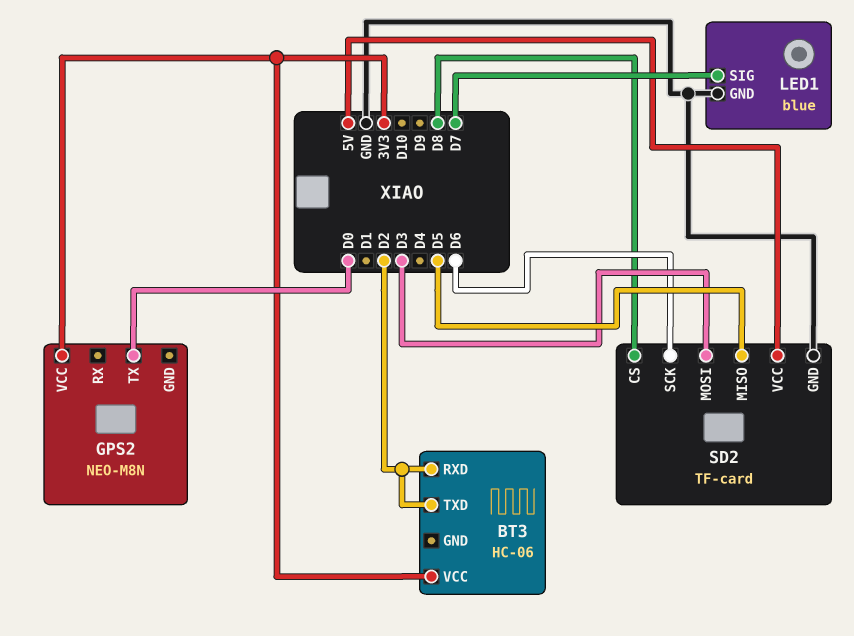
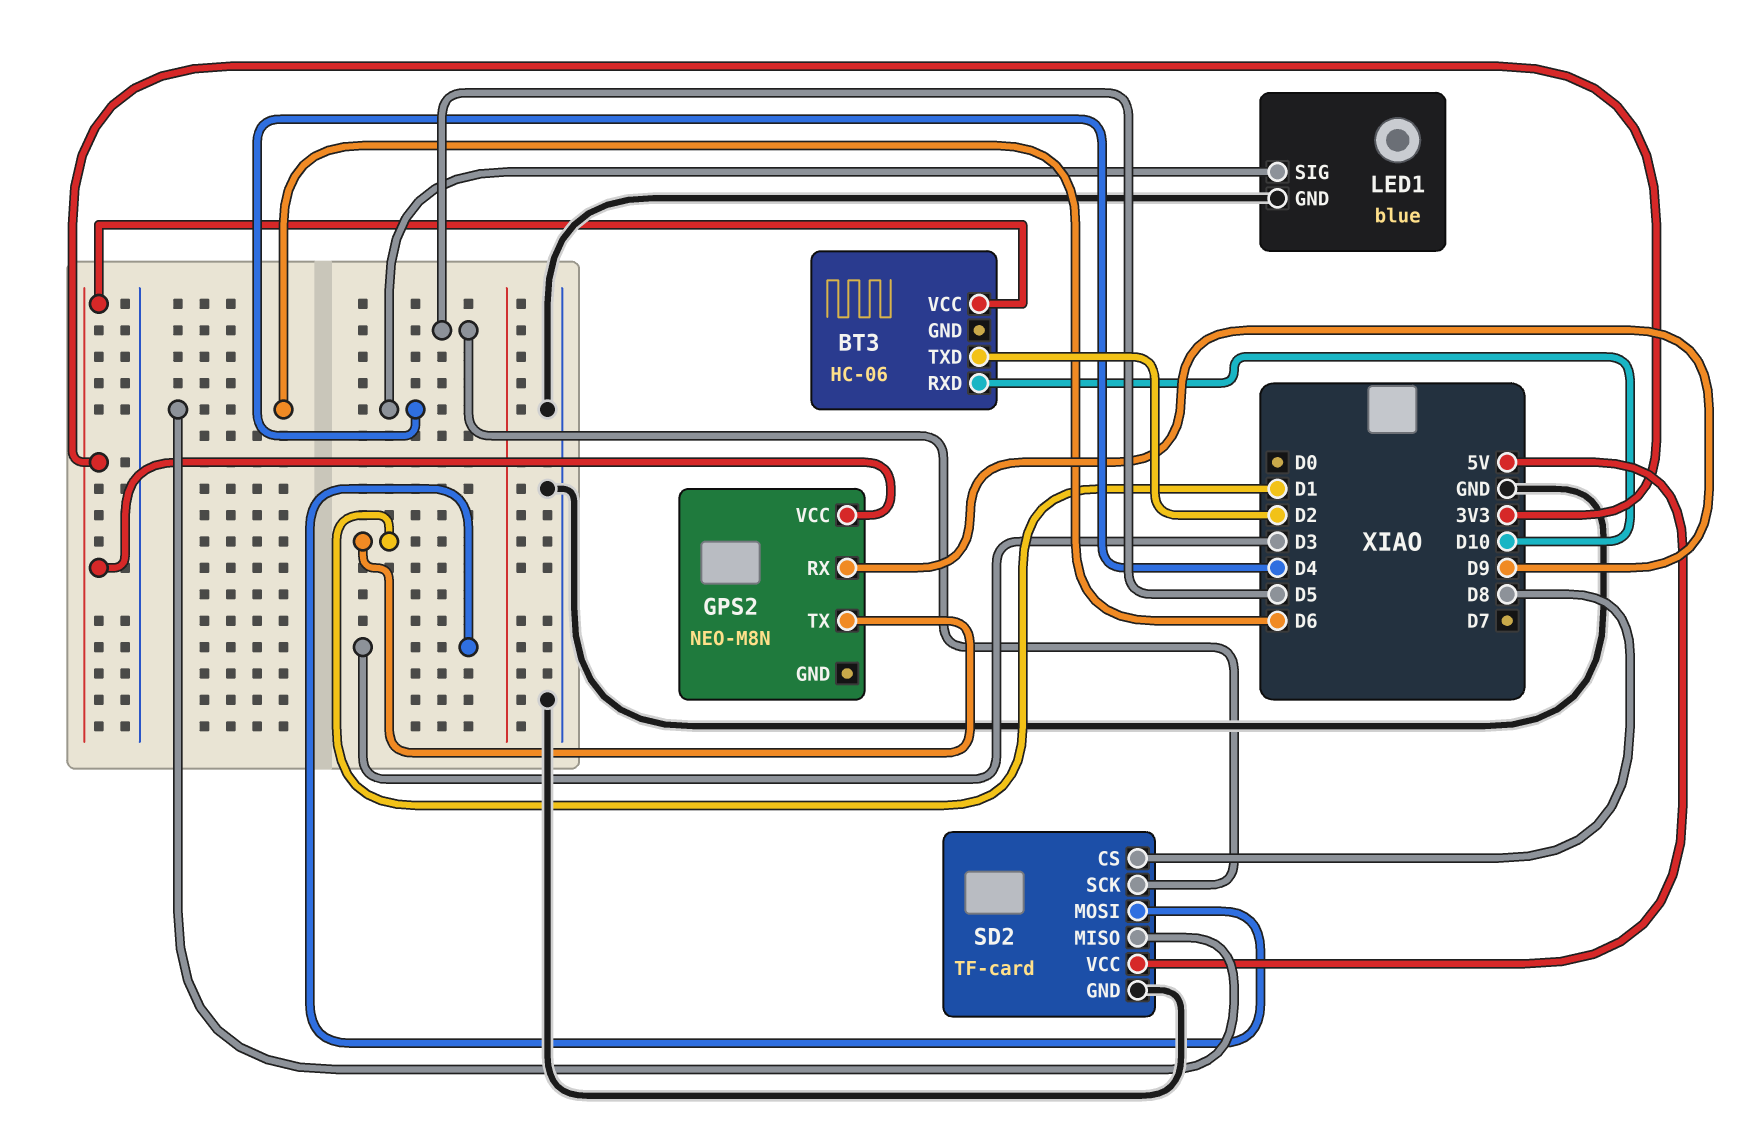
BT3 pin RXD: D2 -> D10
GPS2 pin RX: none -> D9
GPS2 pin TX: D0 -> D1
LED1 pin SIG: D7 -> D4
SD2 pin MISO: D5 -> D6
SD2 pin SCK: D6 -> D5

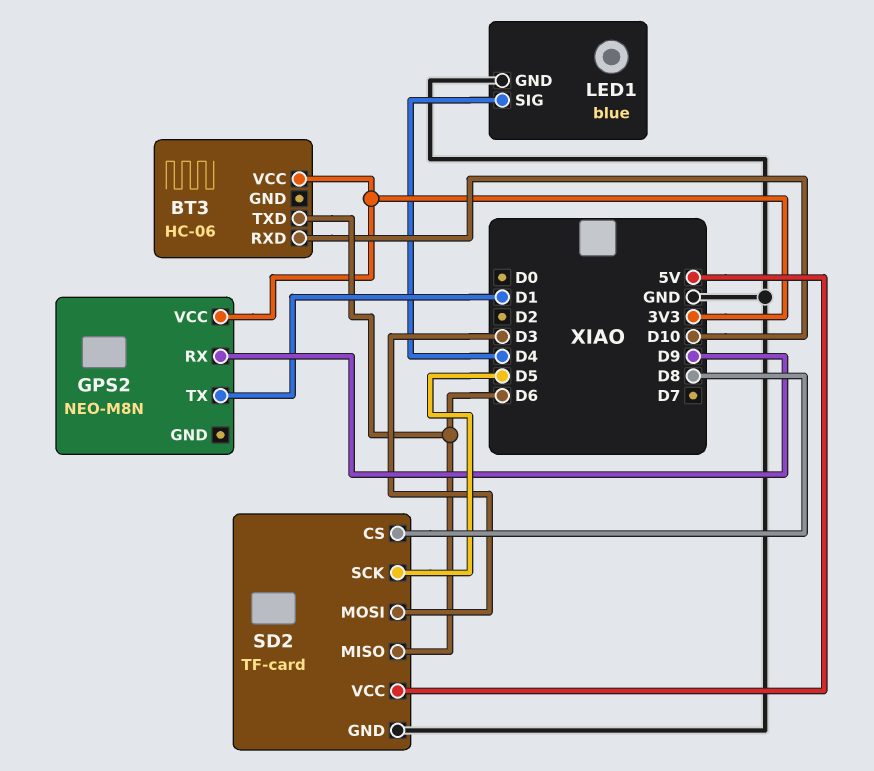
BT3 pin TXD: D2 -> D6

